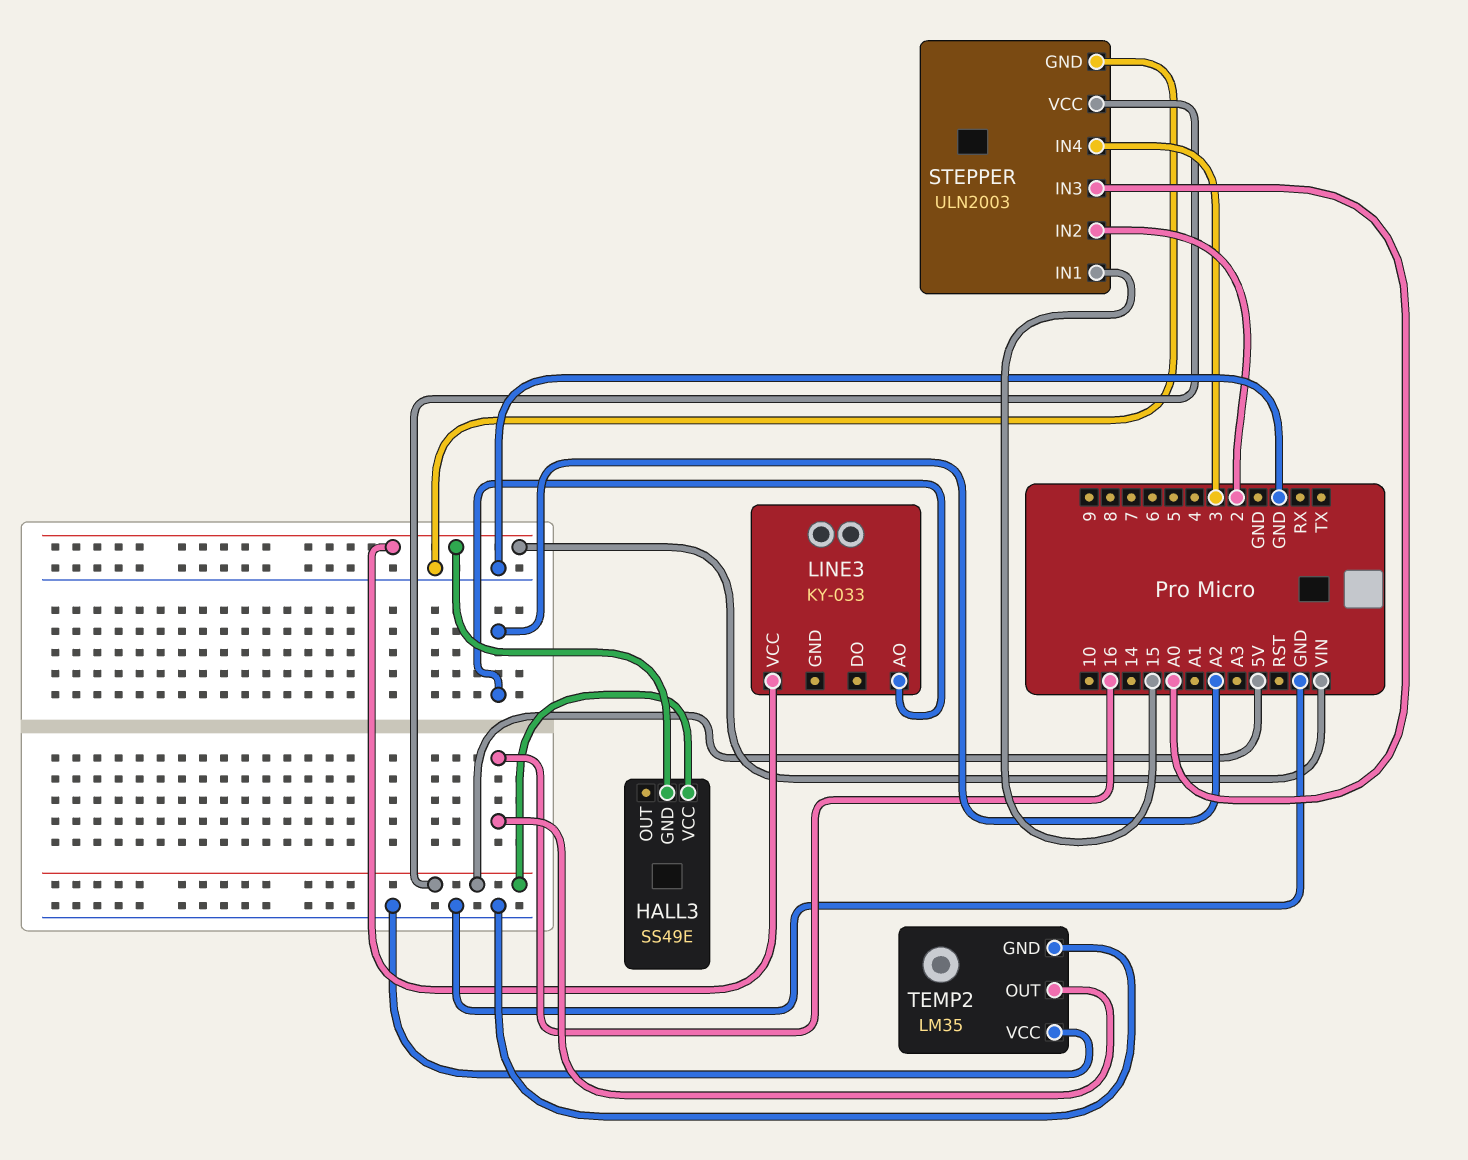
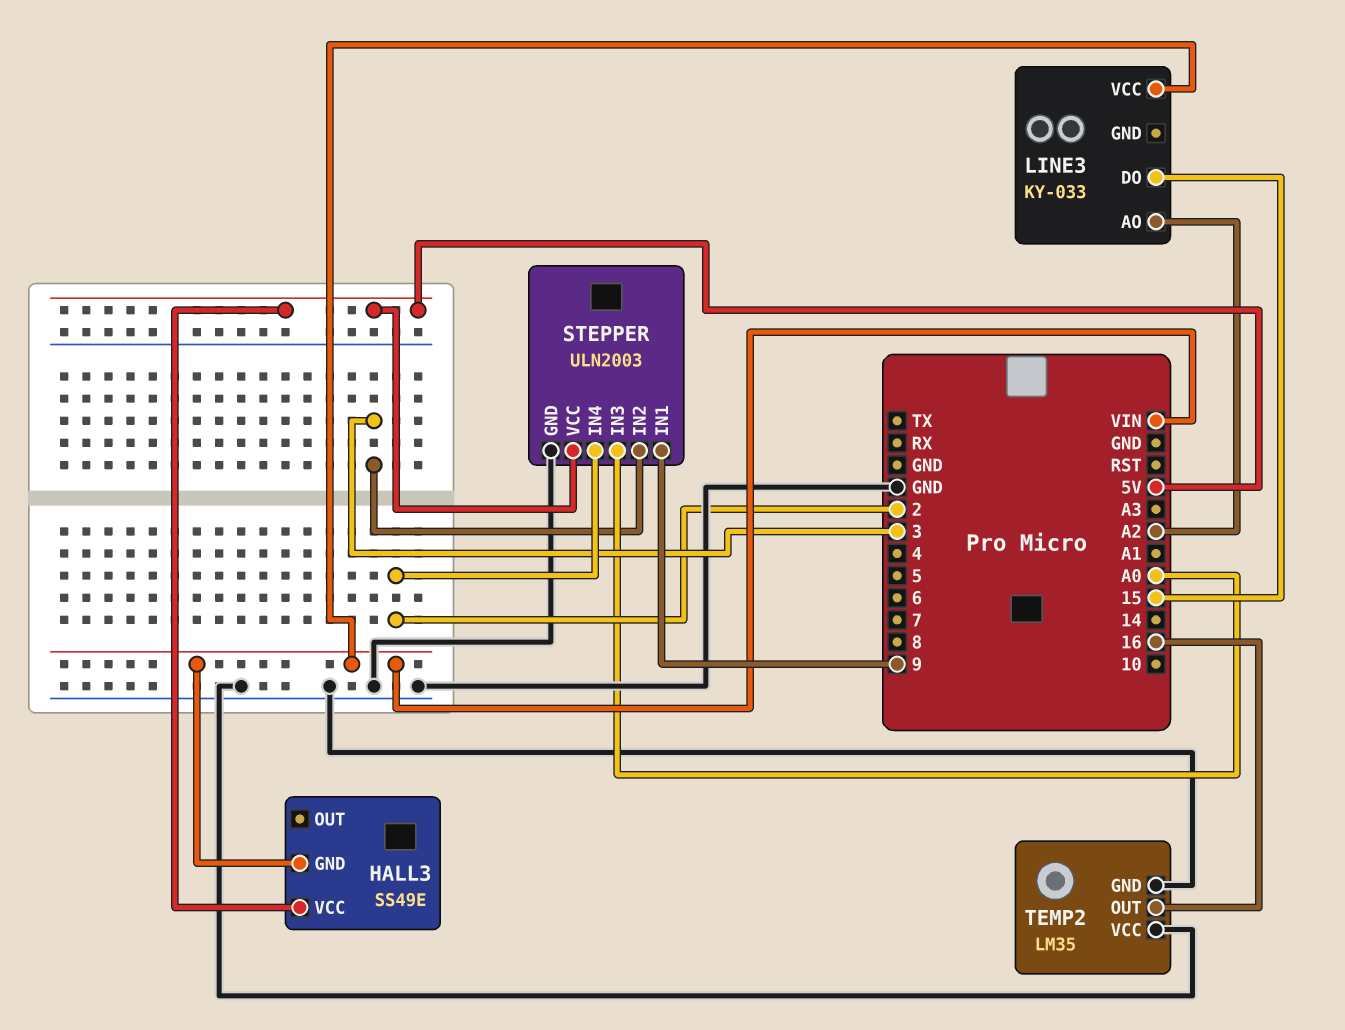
LINE3 pin DO: none -> 15
STEPPER pin IN1: 15 -> 9
STEPPER pin IN2: 2 -> 3
STEPPER pin IN4: 3 -> 2

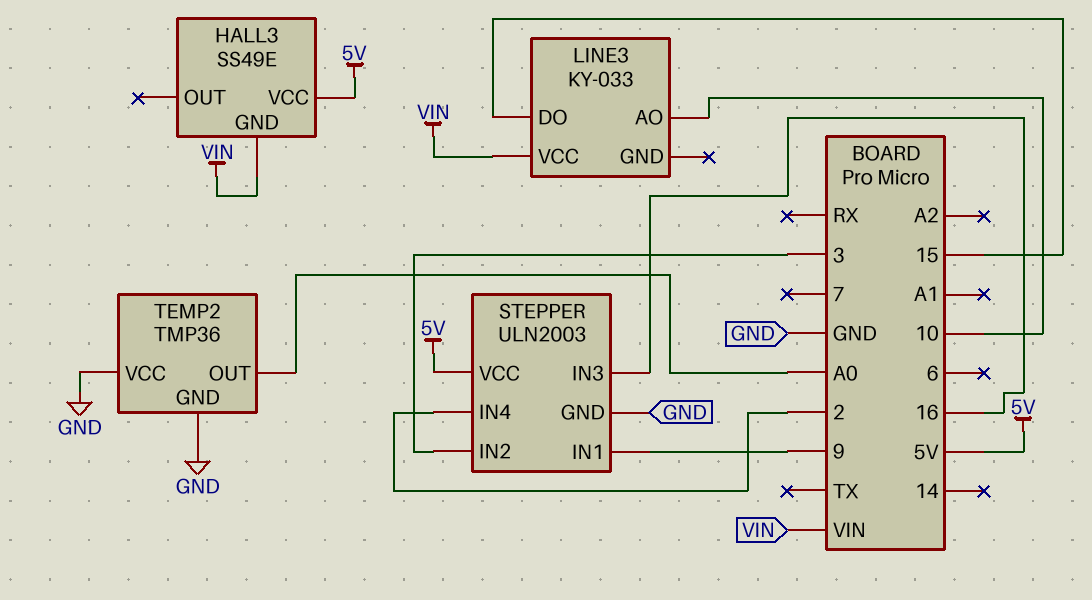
LINE3 pin AO: A2 -> 10
STEPPER pin IN3: A0 -> 16
TEMP2: LM35 -> TMP36
TEMP2 pin OUT: 16 -> A0

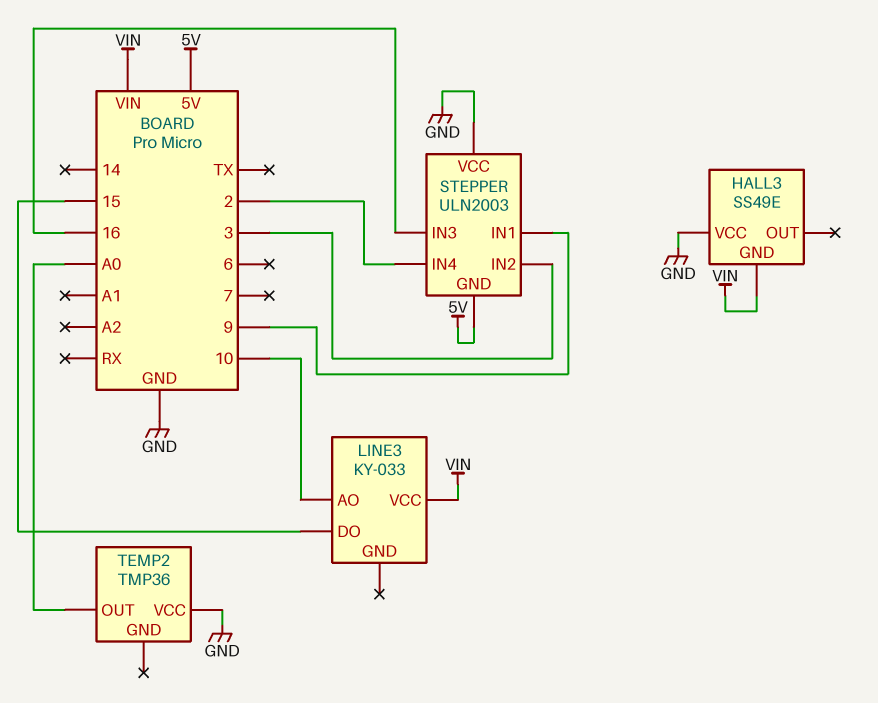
HALL3 pin VCC: 5V -> GND
STEPPER pin GND: GND -> 5V
STEPPER pin VCC: 5V -> GND
TEMP2 pin GND: GND -> none

